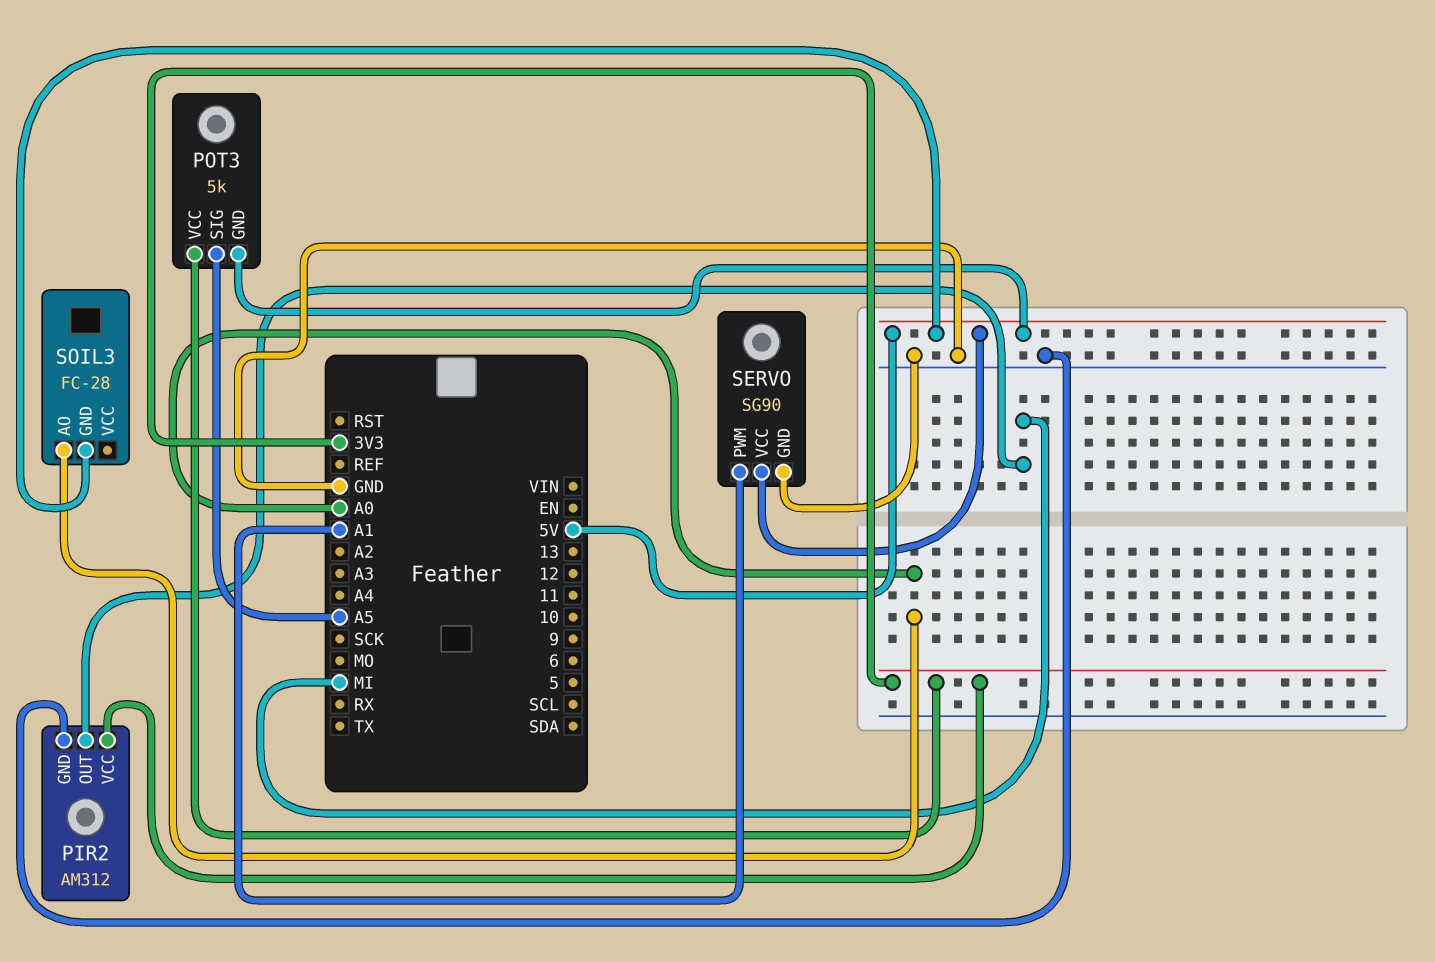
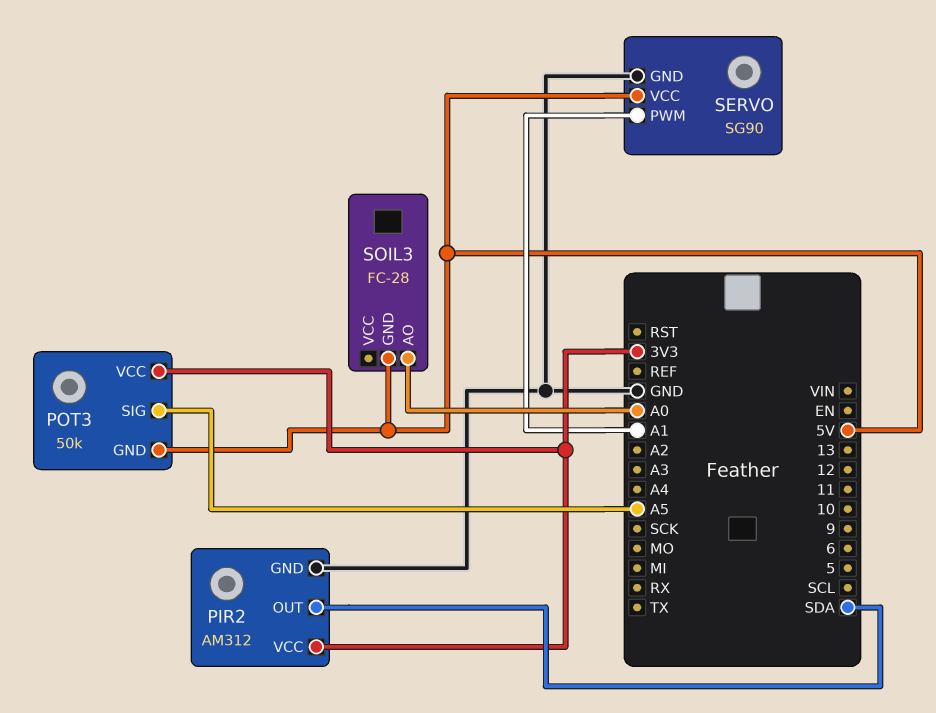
PIR2 pin OUT: MI -> SDA
POT3: 5k -> 50k

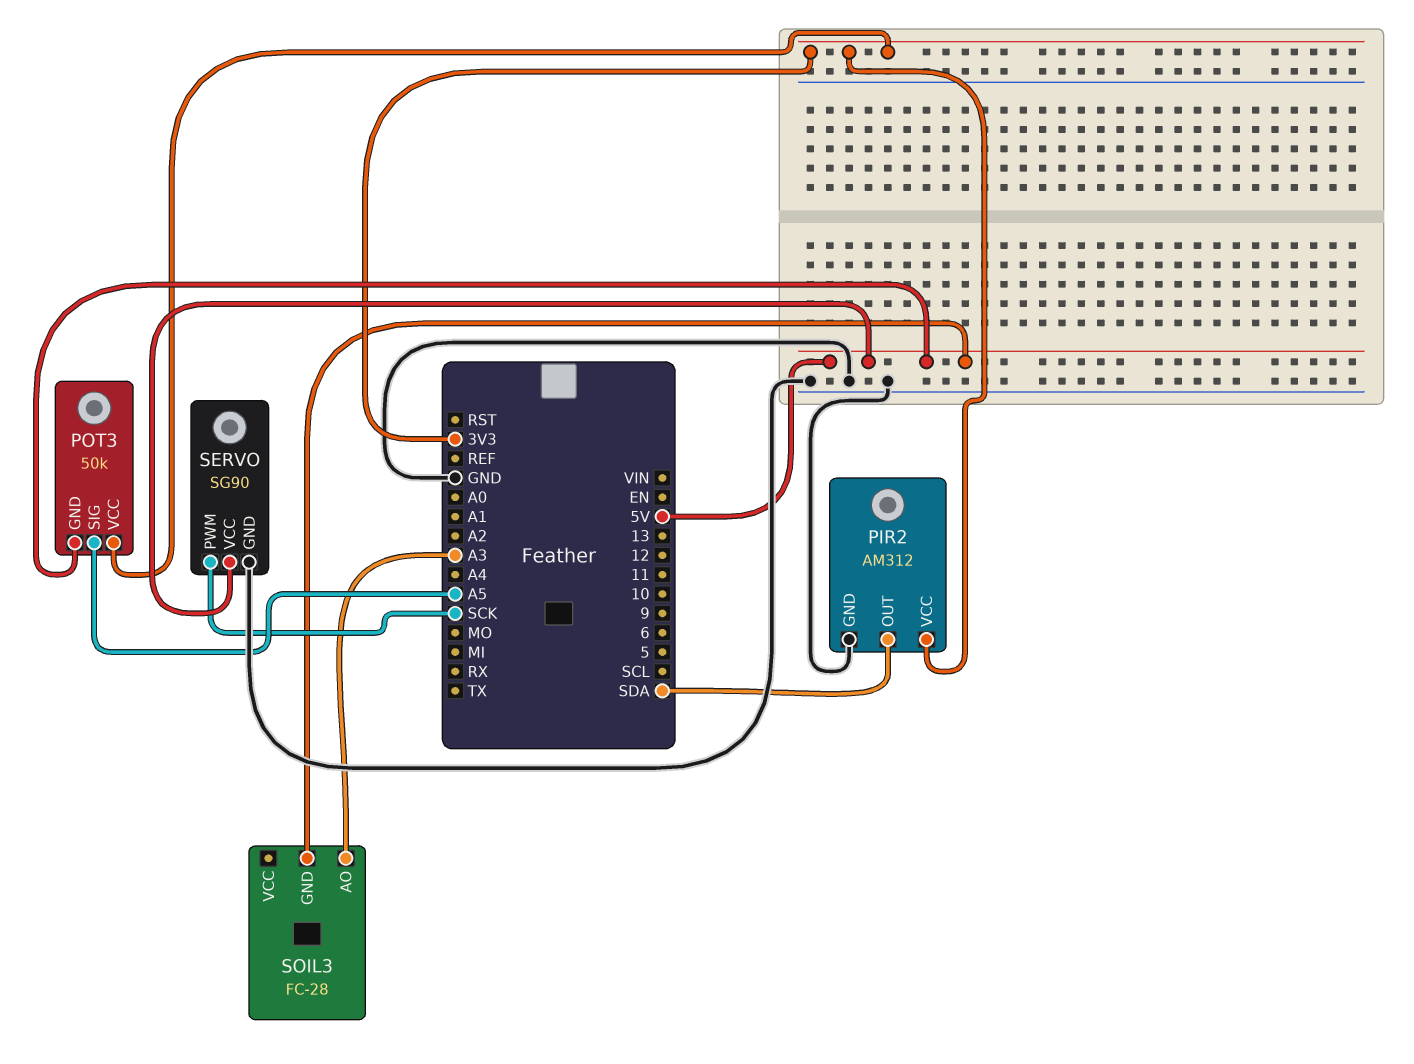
SERVO pin PWM: A1 -> SCK
SOIL3 pin AO: A0 -> A3

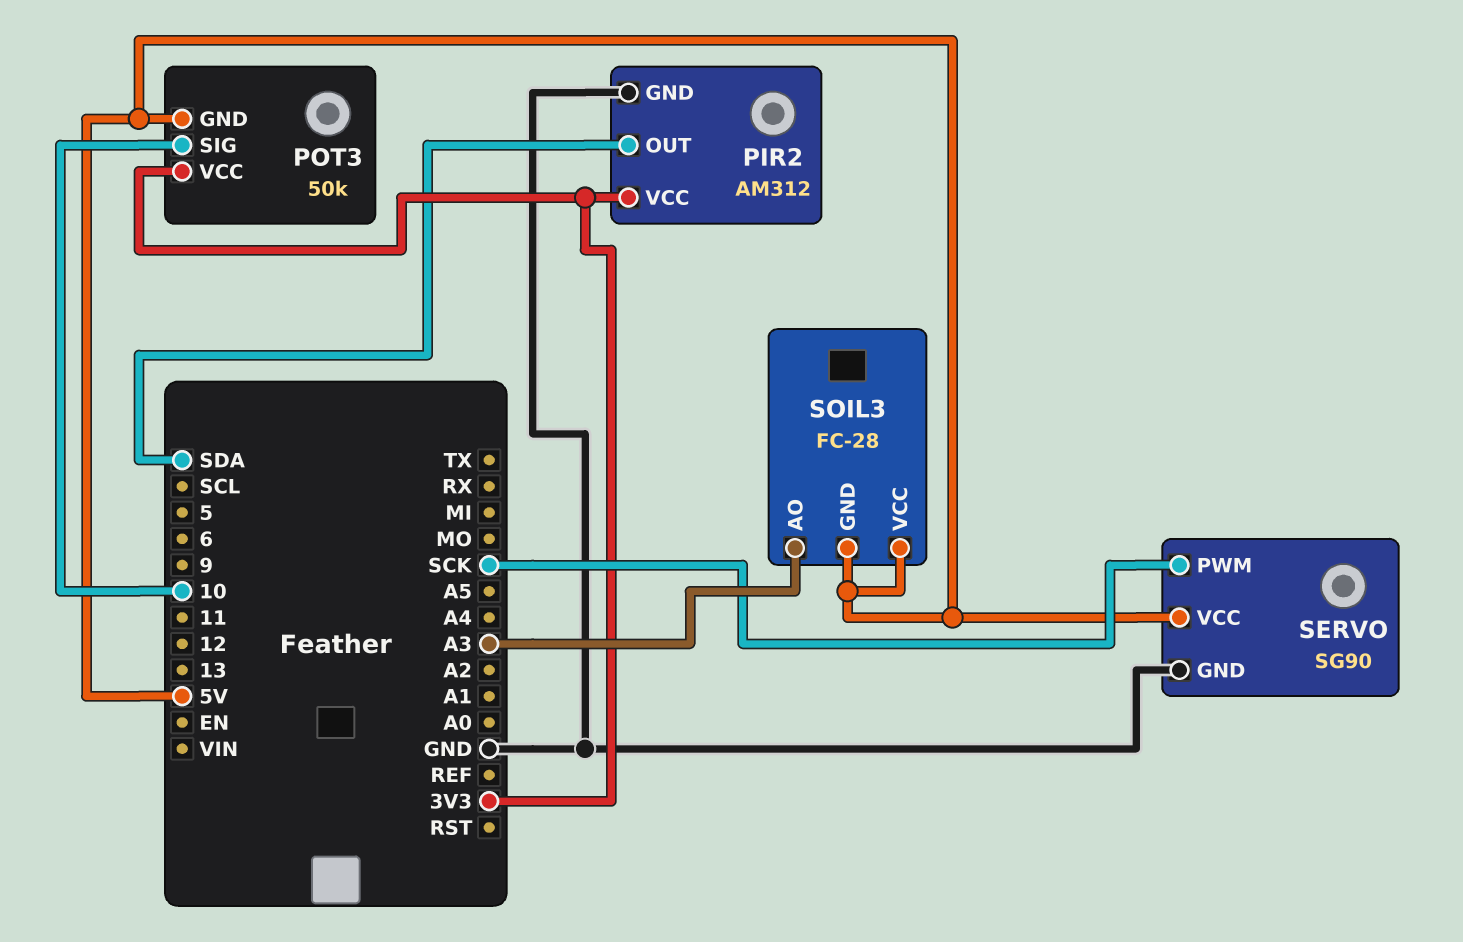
POT3 pin SIG: A5 -> 10
SOIL3 pin VCC: none -> 5V

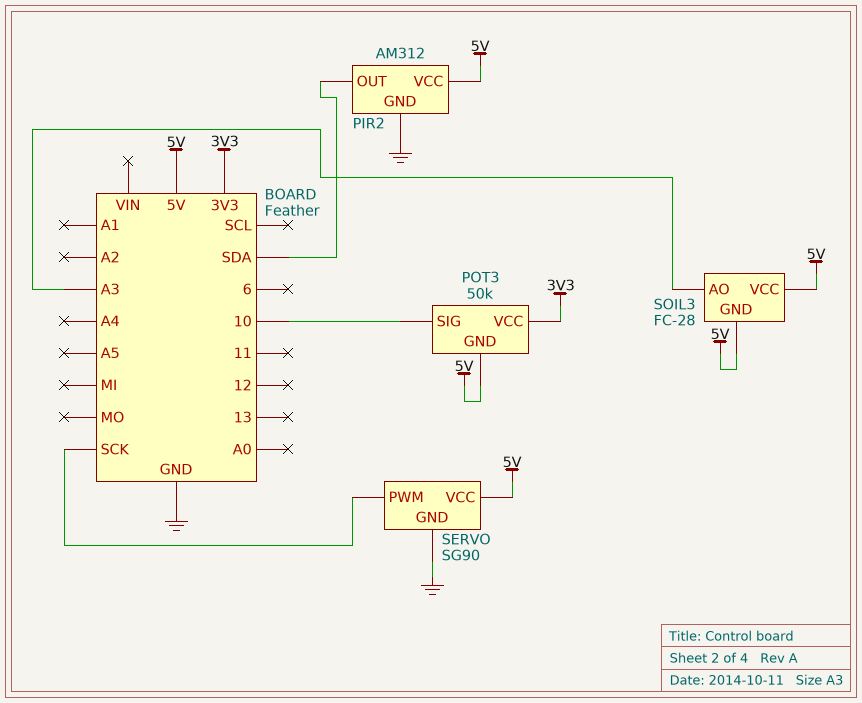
PIR2 pin VCC: 3V3 -> 5V

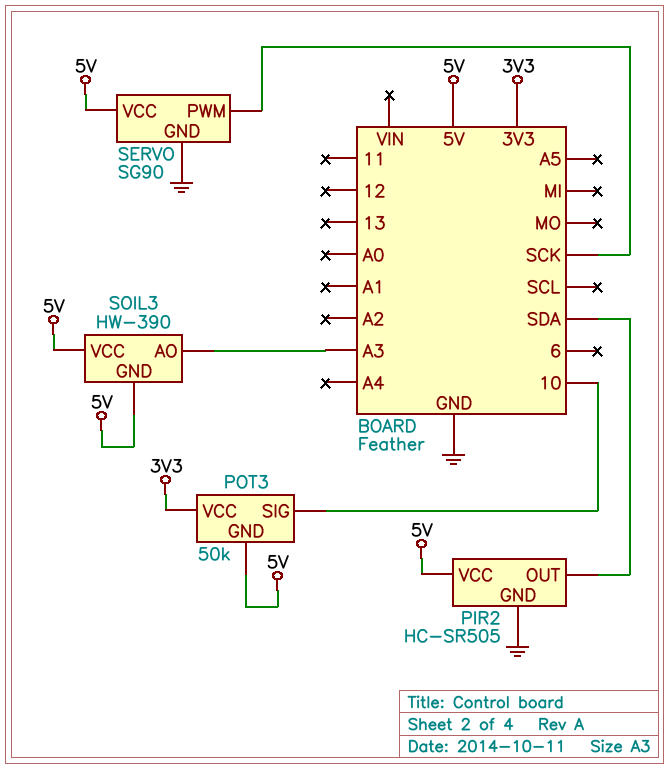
PIR2: AM312 -> HC-SR505
SOIL3: FC-28 -> HW-390

